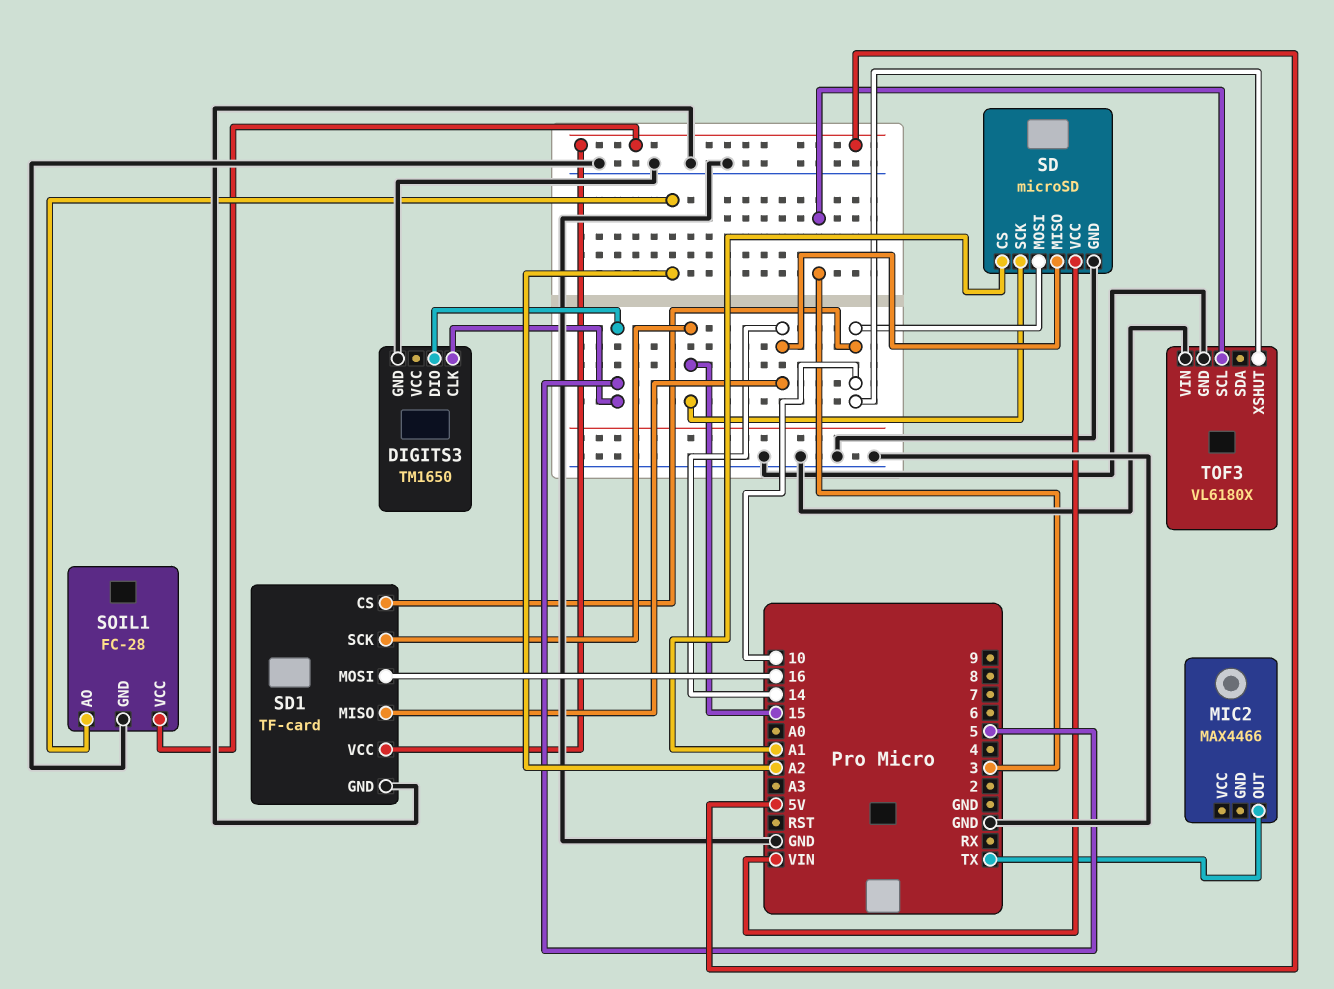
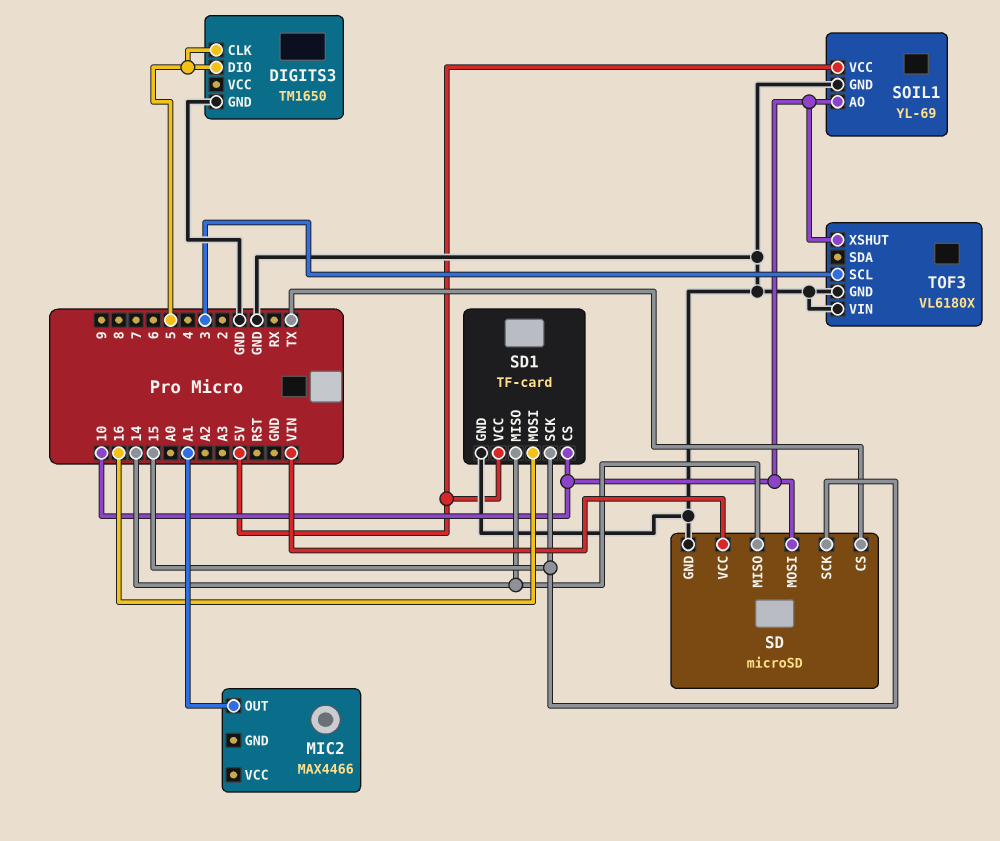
MIC2 pin OUT: TX -> A1
SD pin CS: A1 -> TX
SOIL1: FC-28 -> YL-69
SOIL1 pin AO: A2 -> 10

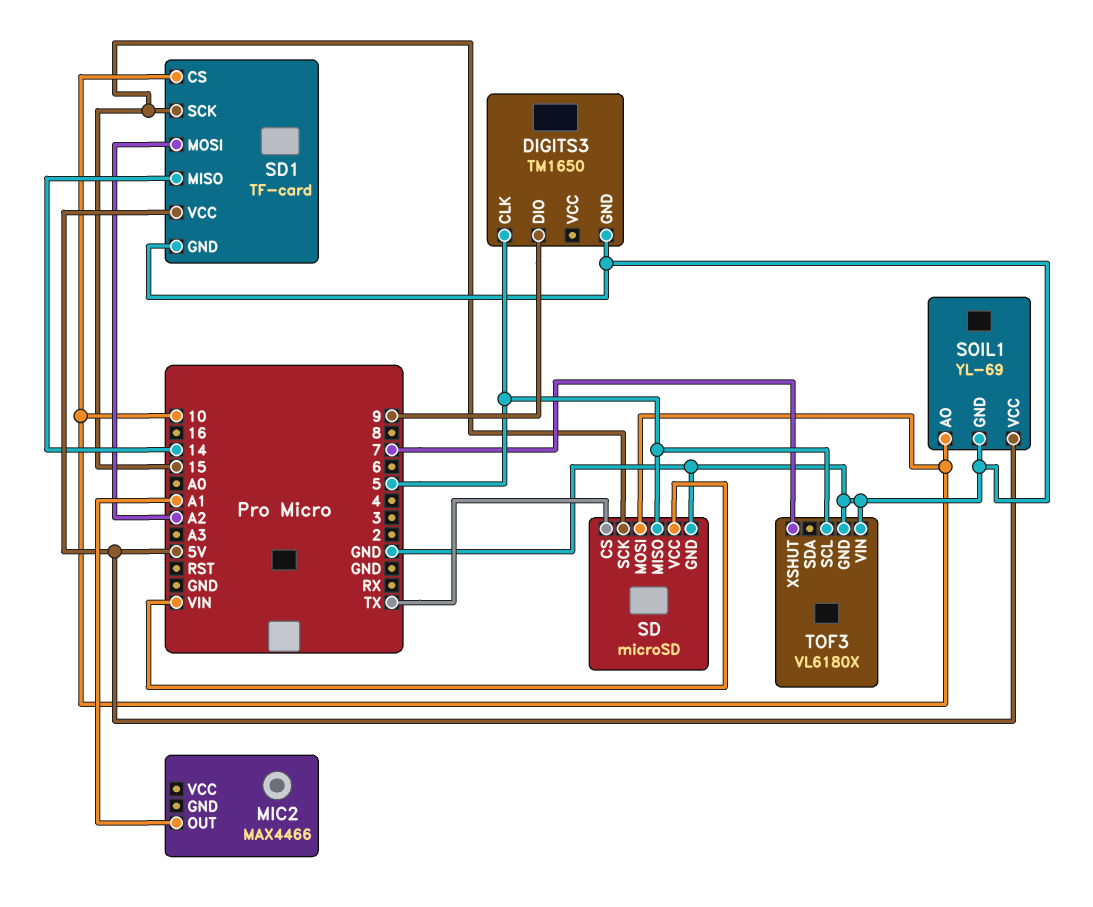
DIGITS3 pin DIO: 5 -> 9
SD pin MISO: 14 -> 5
SD1 pin MOSI: 16 -> A2
TOF3 pin SCL: 3 -> 5
TOF3 pin XSHUT: 10 -> 7

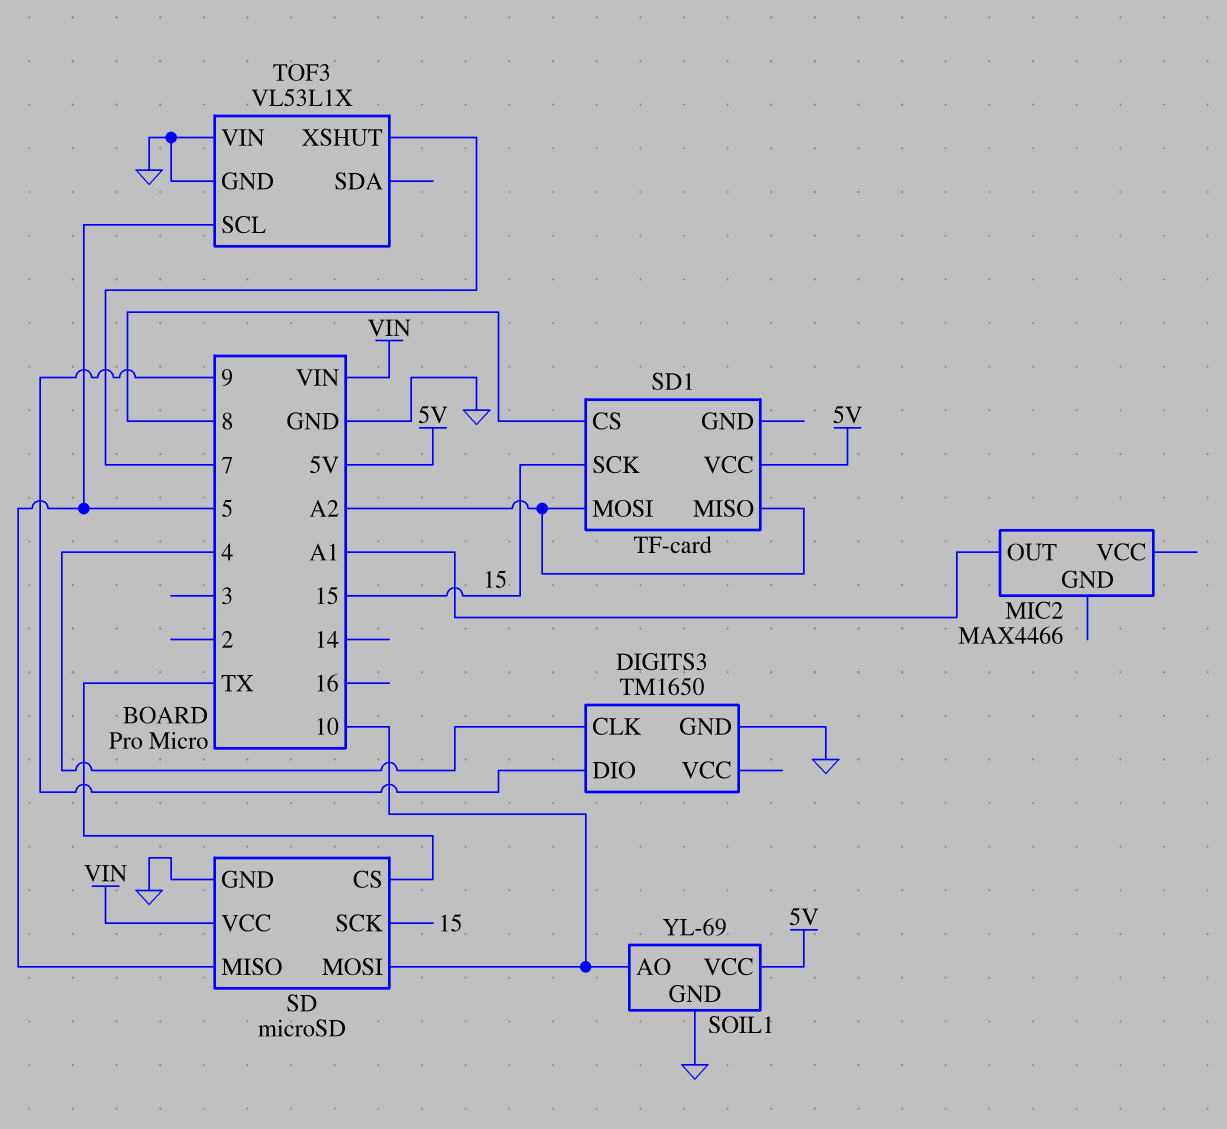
DIGITS3 pin CLK: 5 -> 4
SD1 pin CS: 10 -> 8
SD1 pin GND: GND -> none
SD1 pin MISO: 14 -> A2
TOF3: VL6180X -> VL53L1X

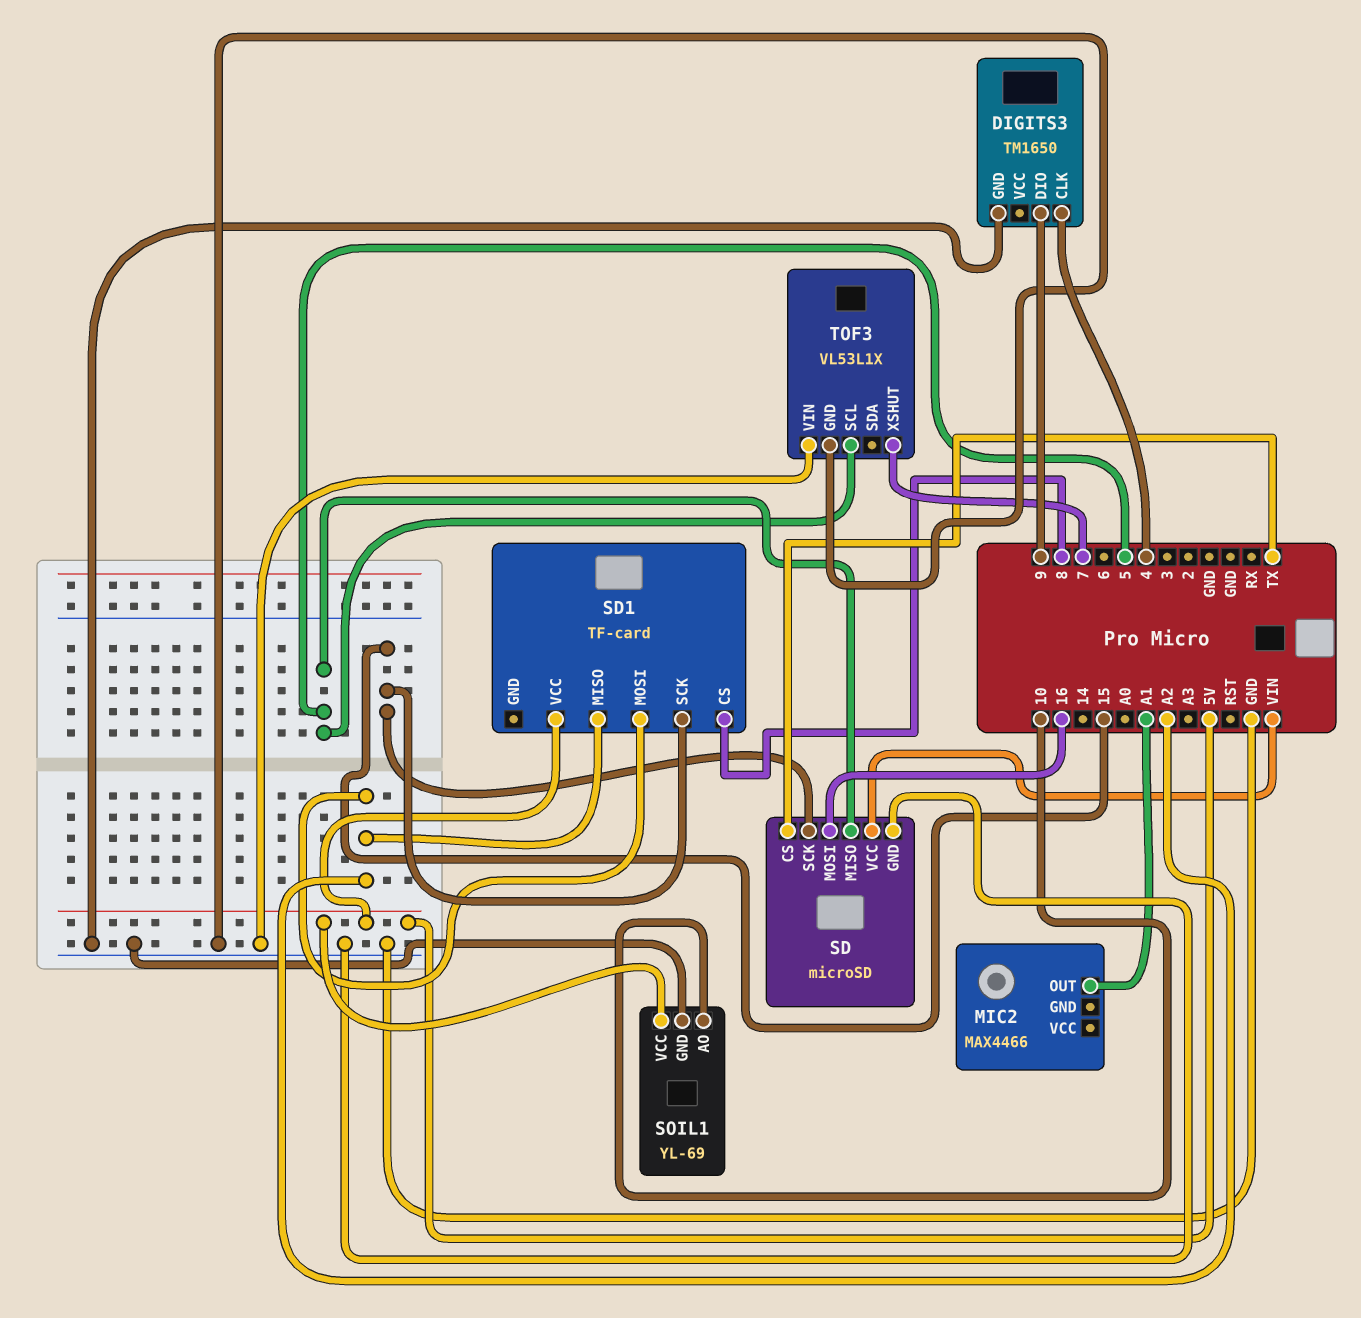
SD pin MOSI: 10 -> 16

